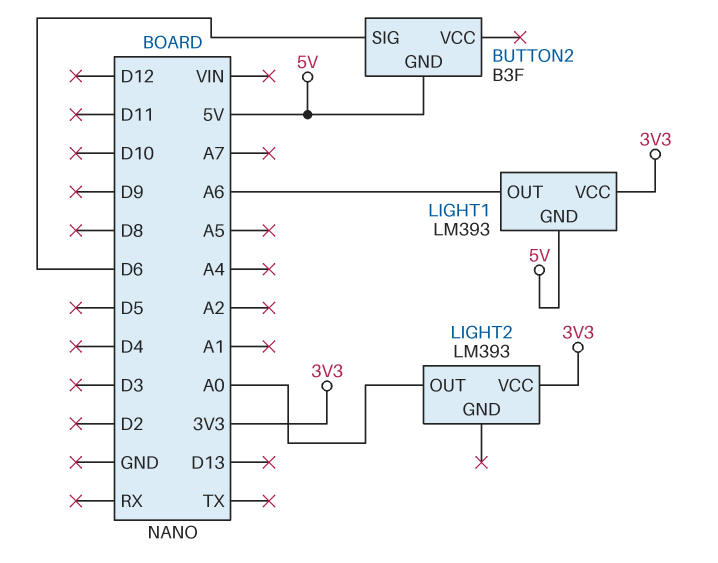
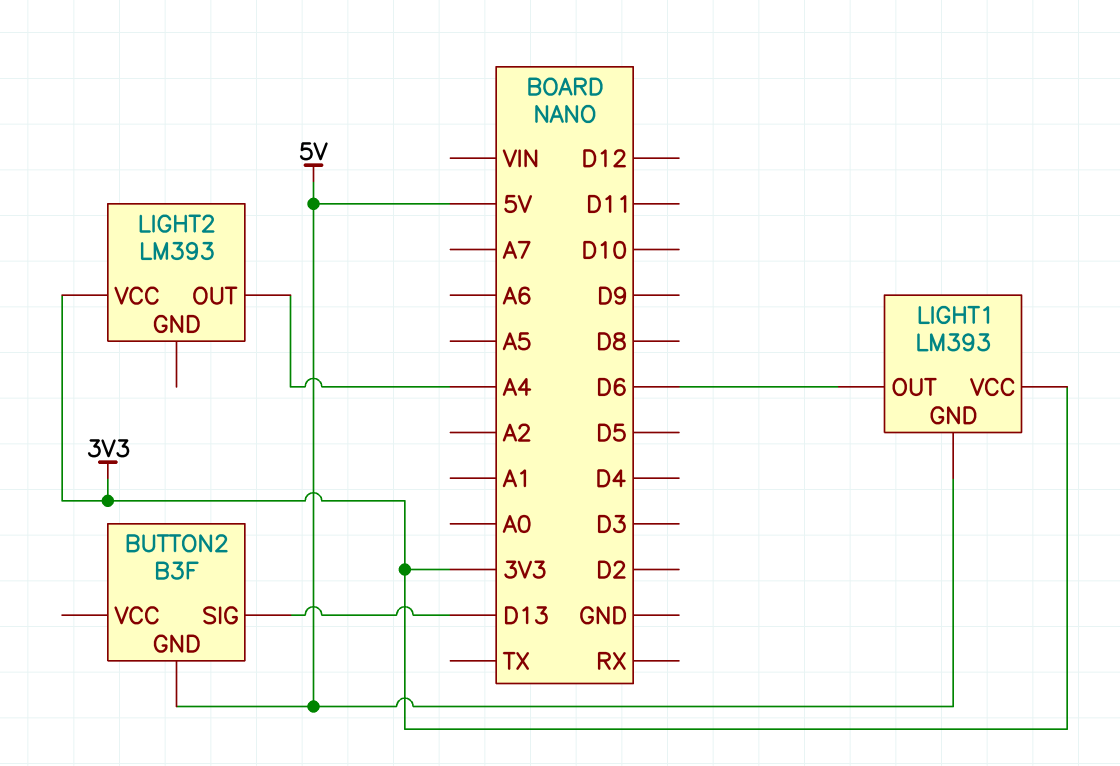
BUTTON2 pin SIG: D6 -> D13
LIGHT1 pin OUT: A6 -> D6
LIGHT2 pin OUT: A0 -> A4

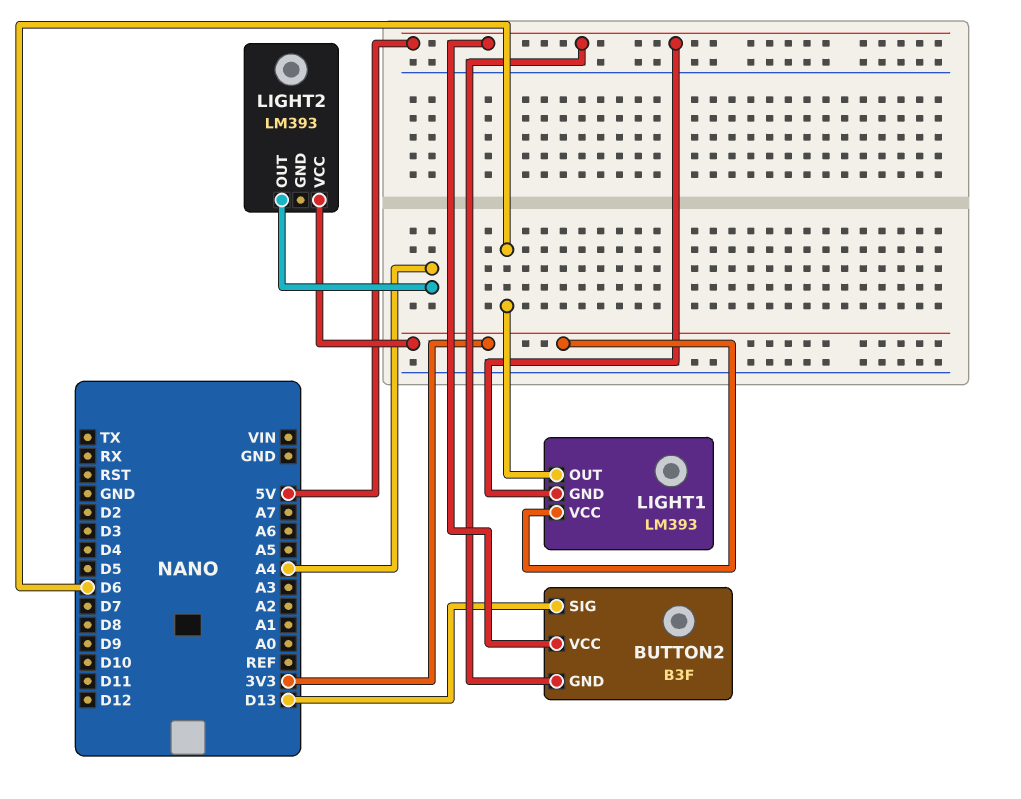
BUTTON2 pin VCC: none -> 5V

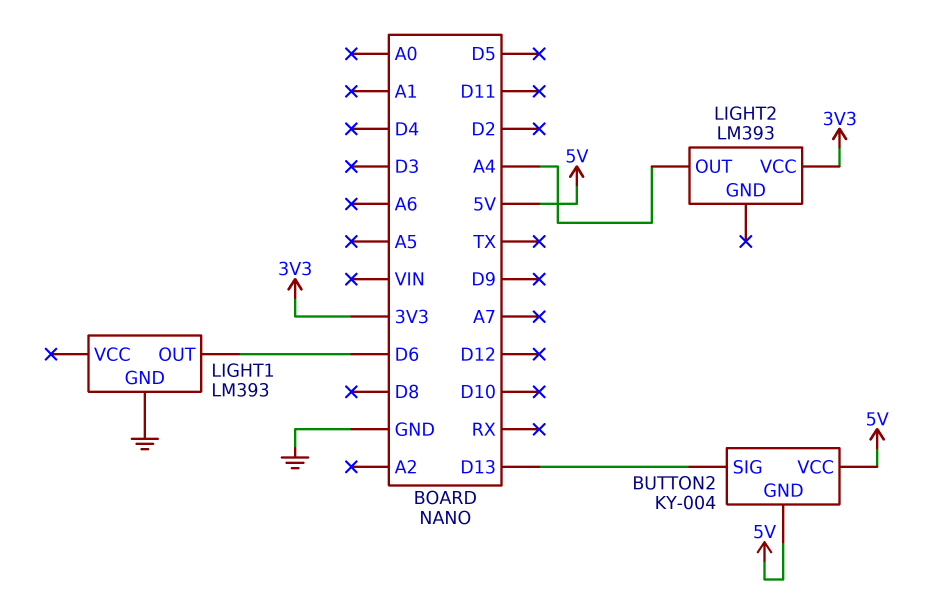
BUTTON2: B3F -> KY-004
LIGHT1 pin GND: 5V -> GND
LIGHT1 pin VCC: 3V3 -> none

